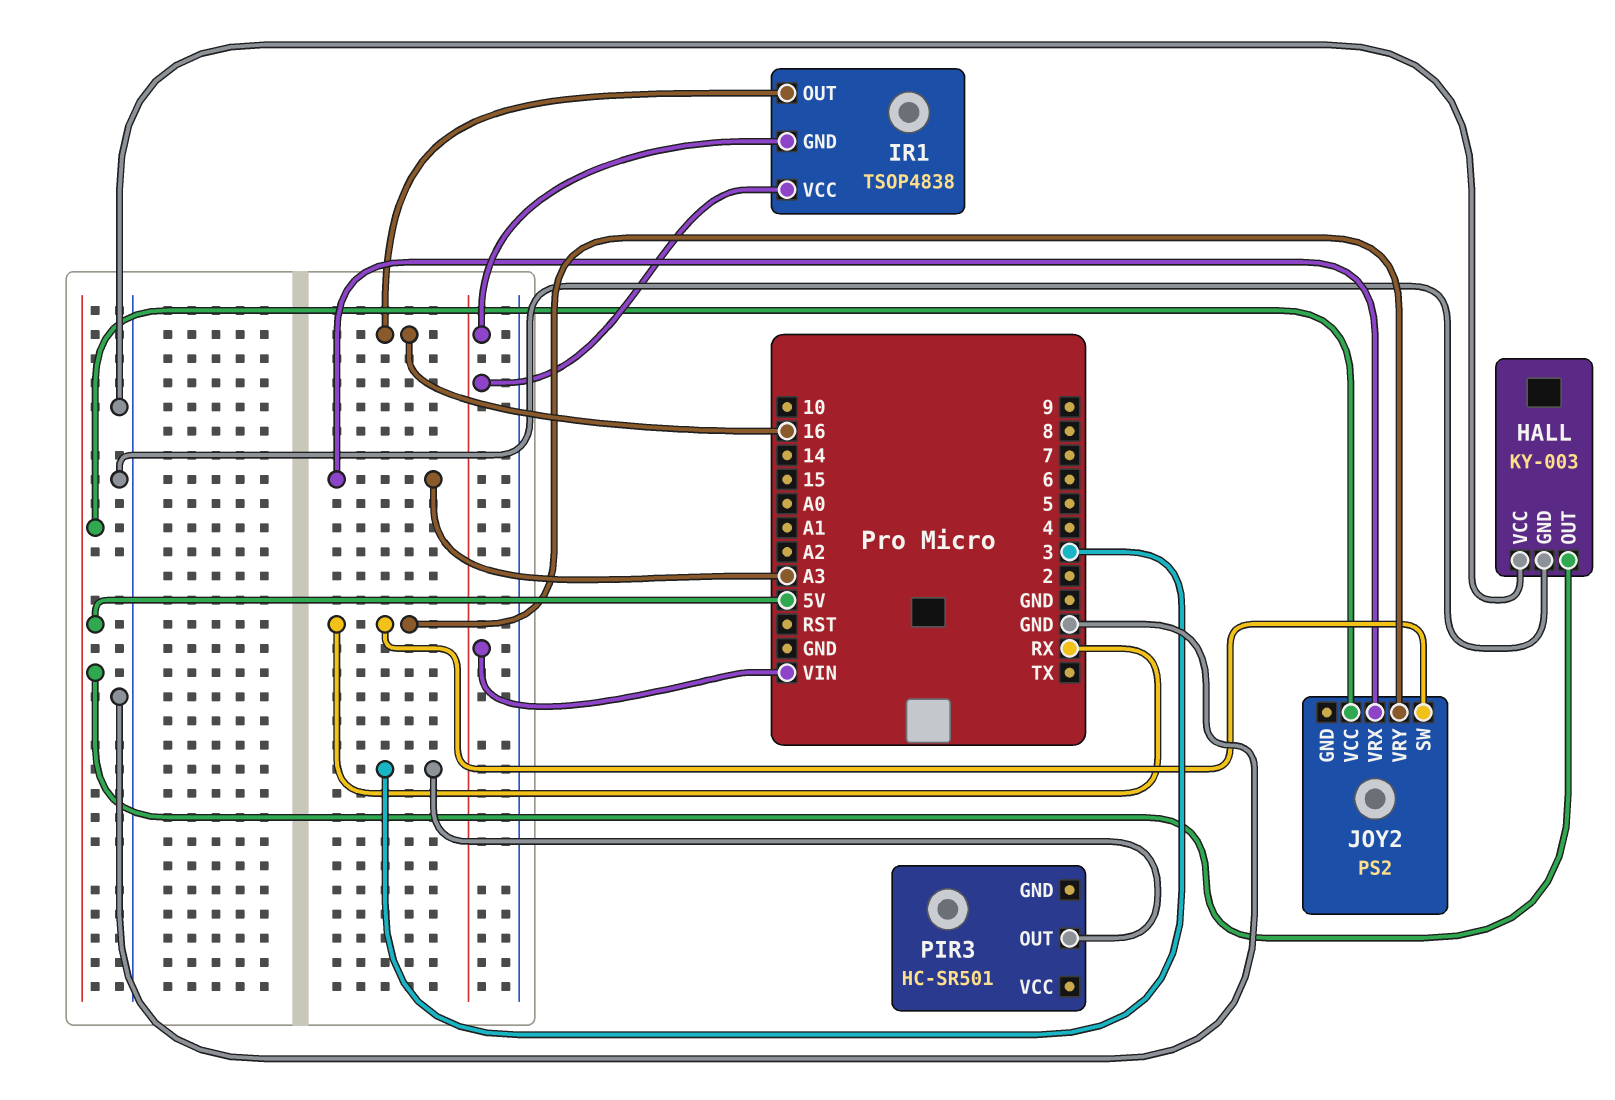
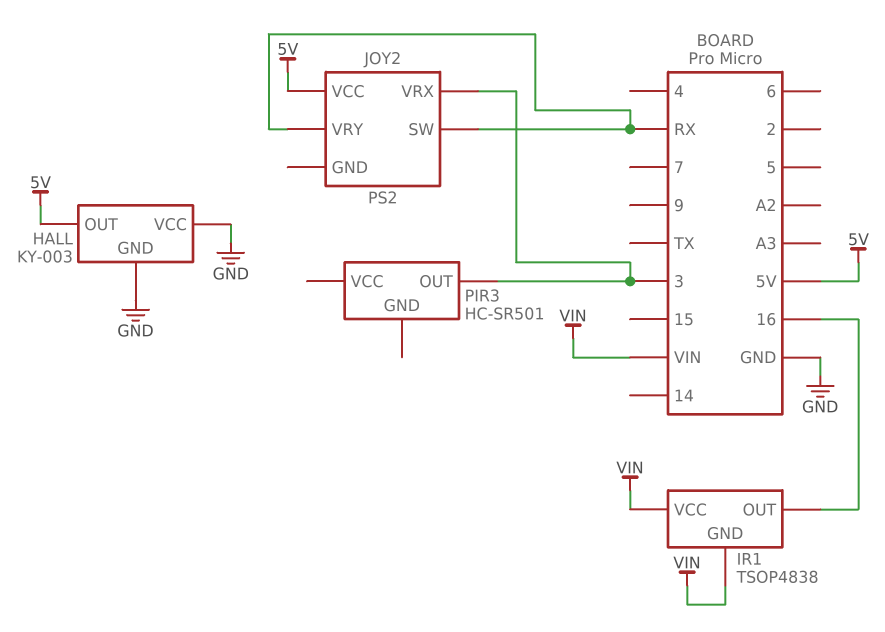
JOY2 pin VRX: A3 -> 3

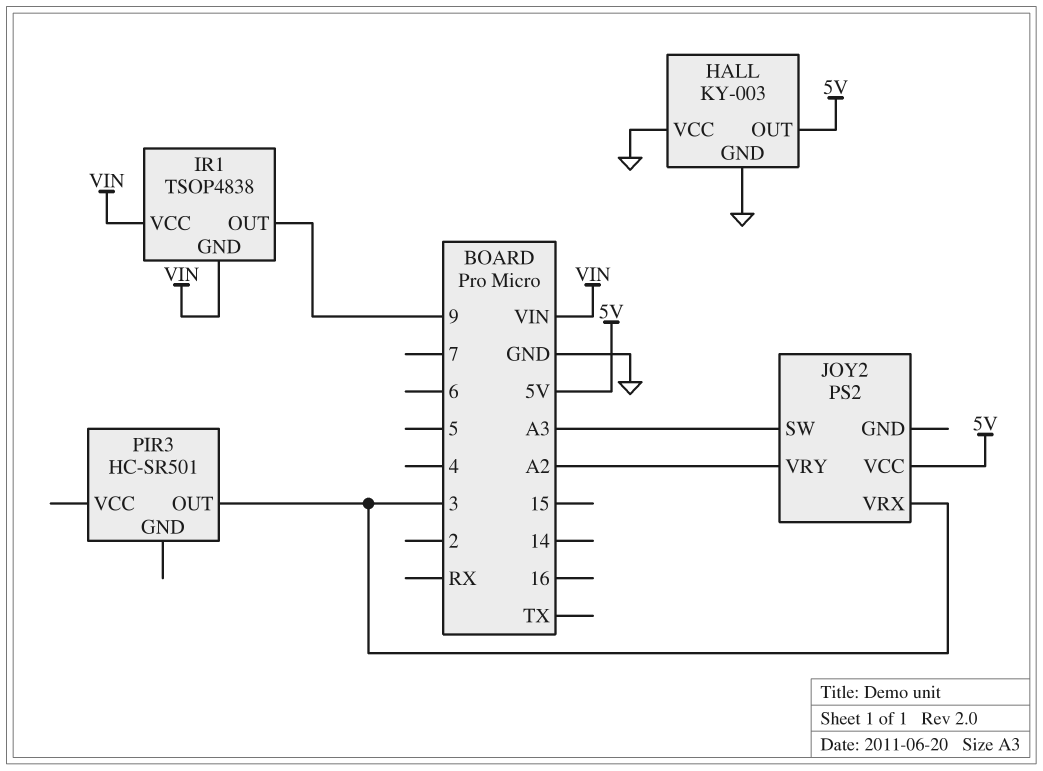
IR1 pin OUT: 16 -> 9
JOY2 pin SW: RX -> A3
JOY2 pin VRY: RX -> A2

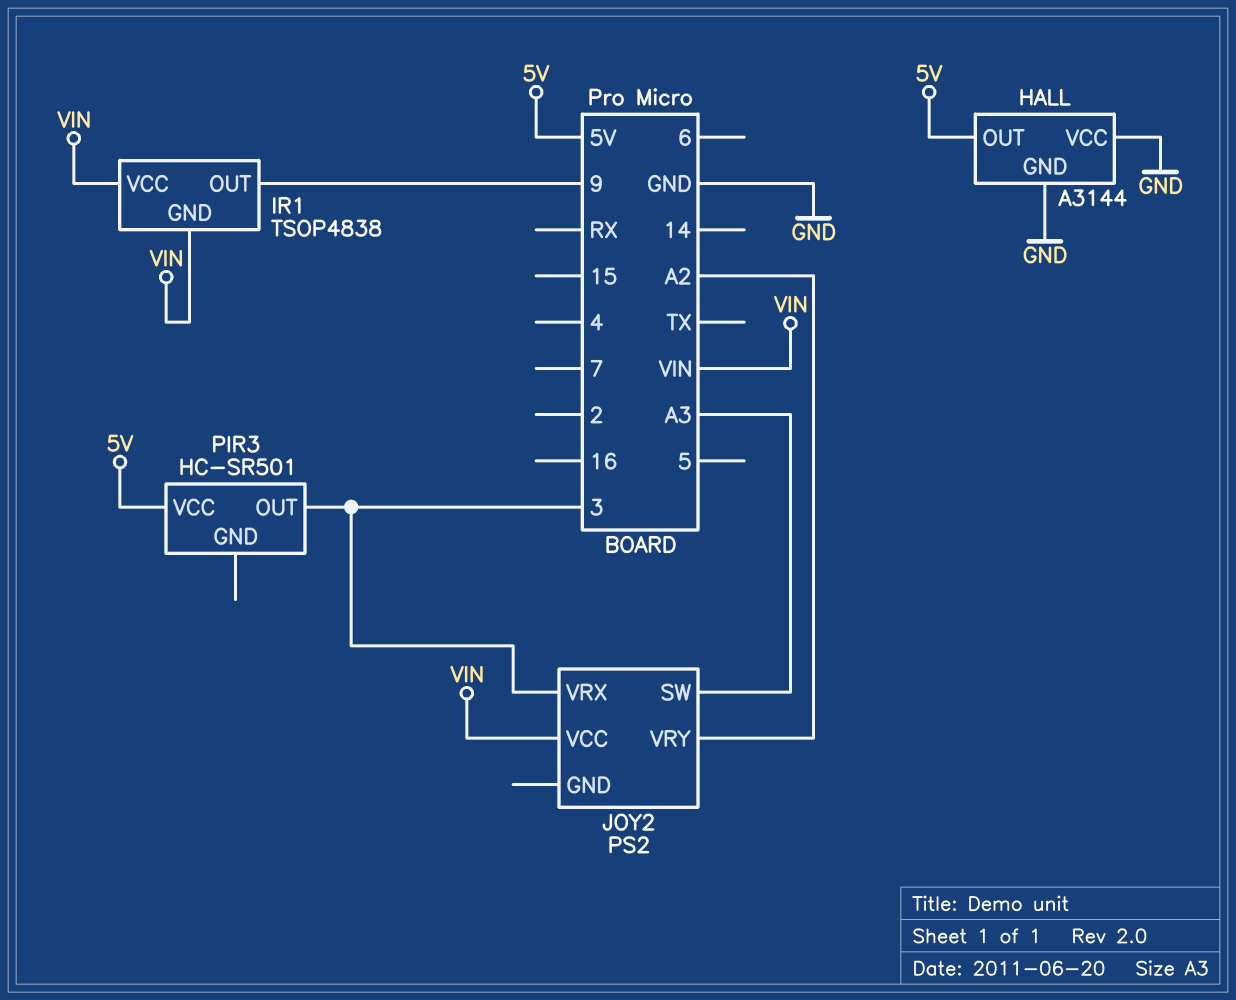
HALL: KY-003 -> A3144
JOY2 pin VCC: 5V -> VIN
PIR3 pin VCC: none -> 5V

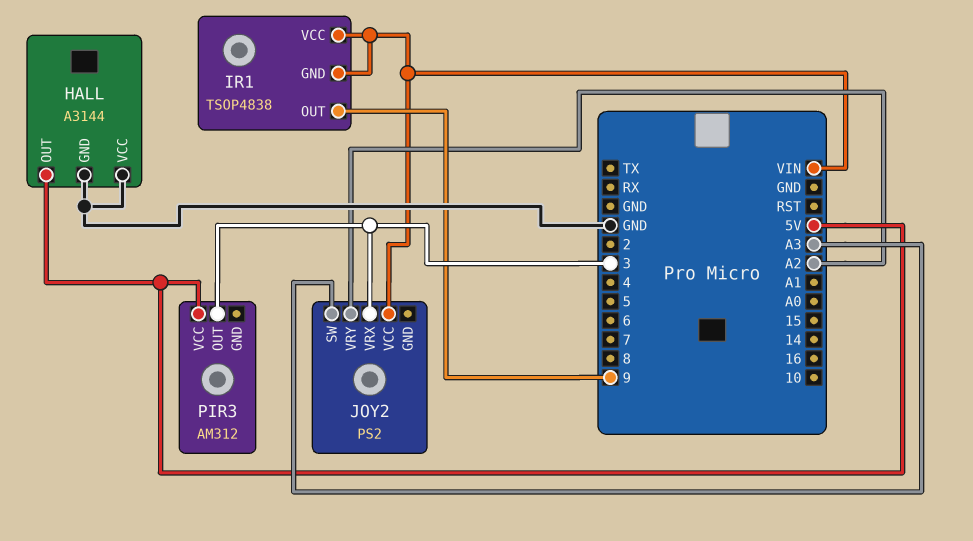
PIR3: HC-SR501 -> AM312

